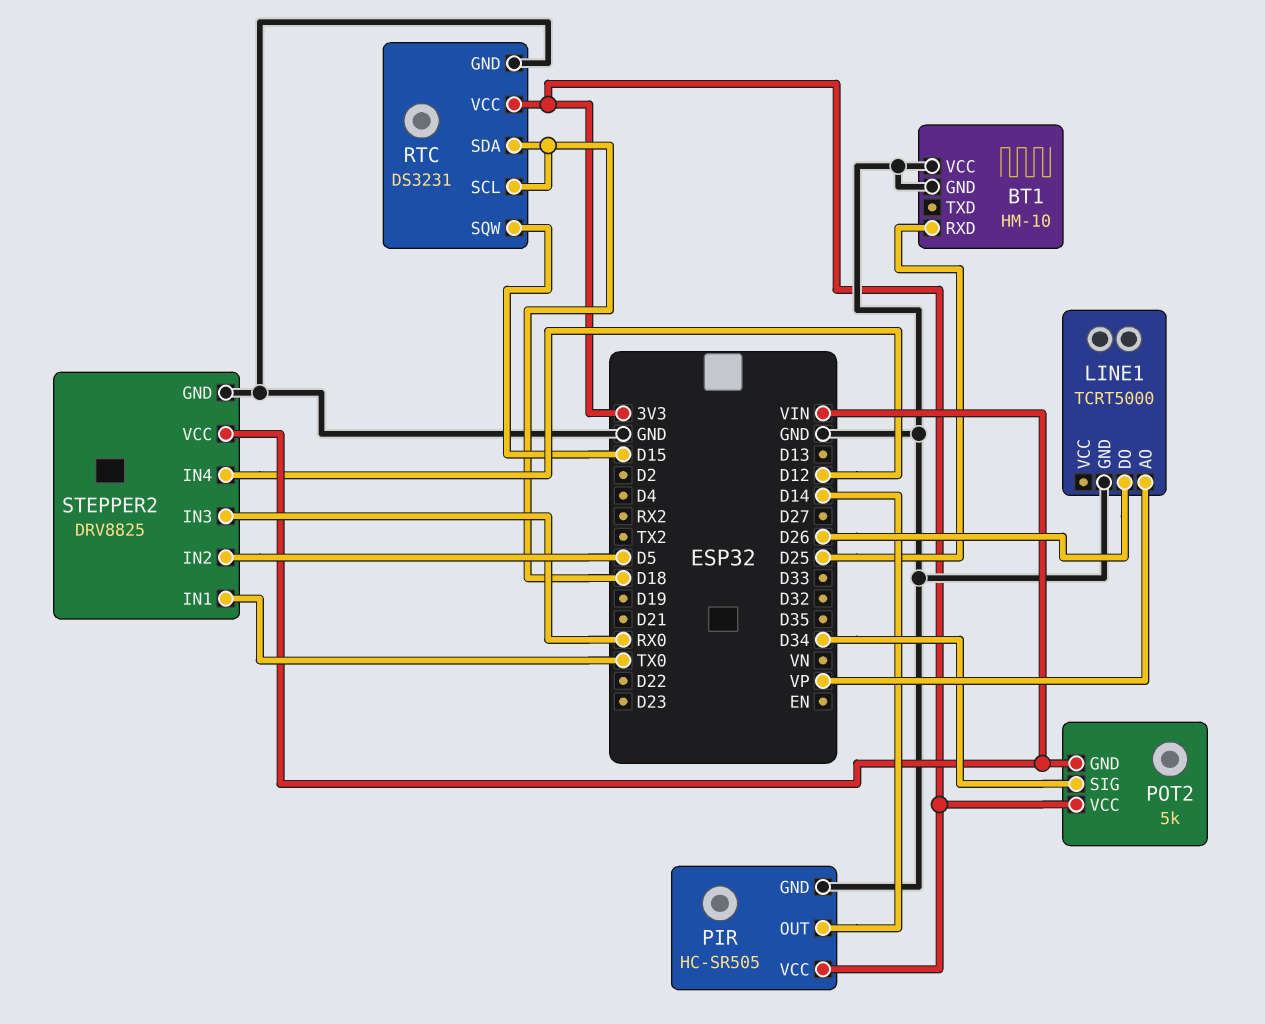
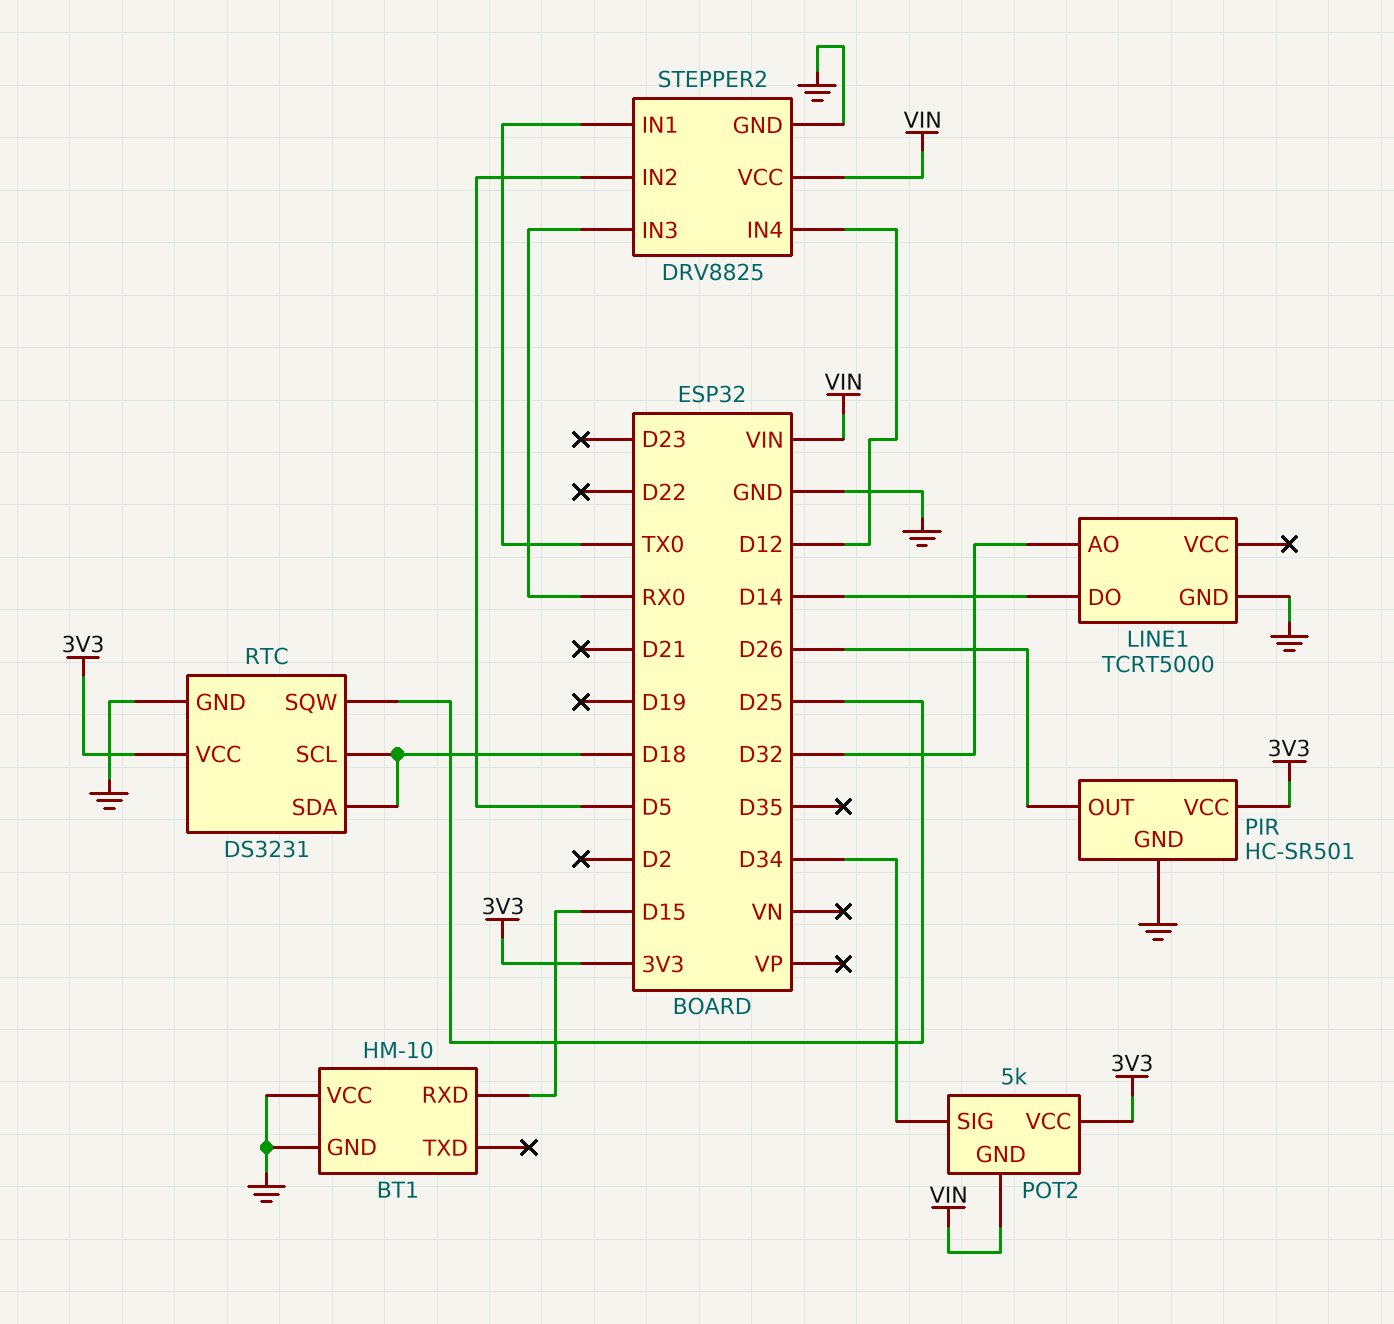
BT1 pin RXD: D25 -> D15
LINE1 pin AO: VP -> D32
LINE1 pin DO: D26 -> D14
PIR: HC-SR505 -> HC-SR501
PIR pin OUT: D14 -> D26
RTC pin SQW: D15 -> D25

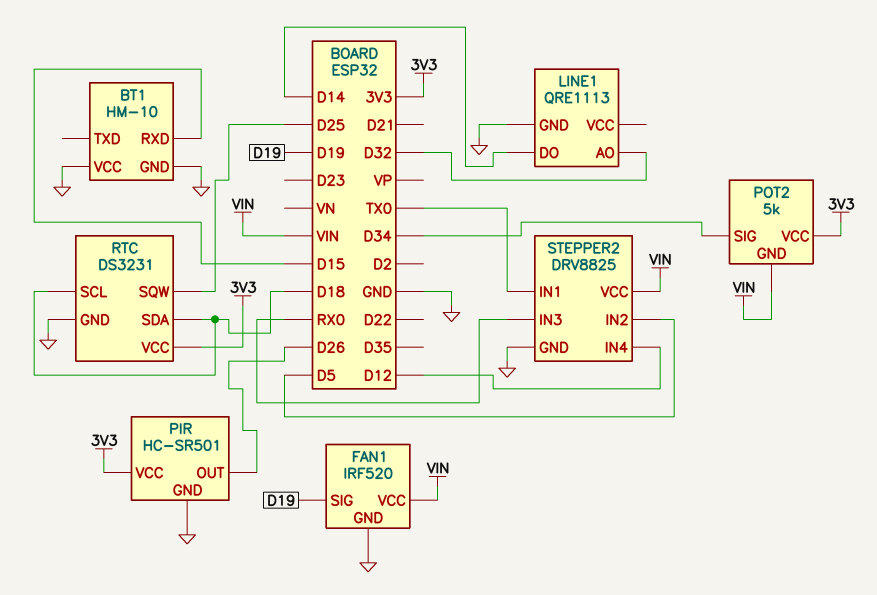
FAN1: none -> IRF520
FAN1 pin GND: none -> GND
FAN1 pin SIG: none -> D19
FAN1 pin VCC: none -> VIN
LINE1: TCRT5000 -> QRE1113

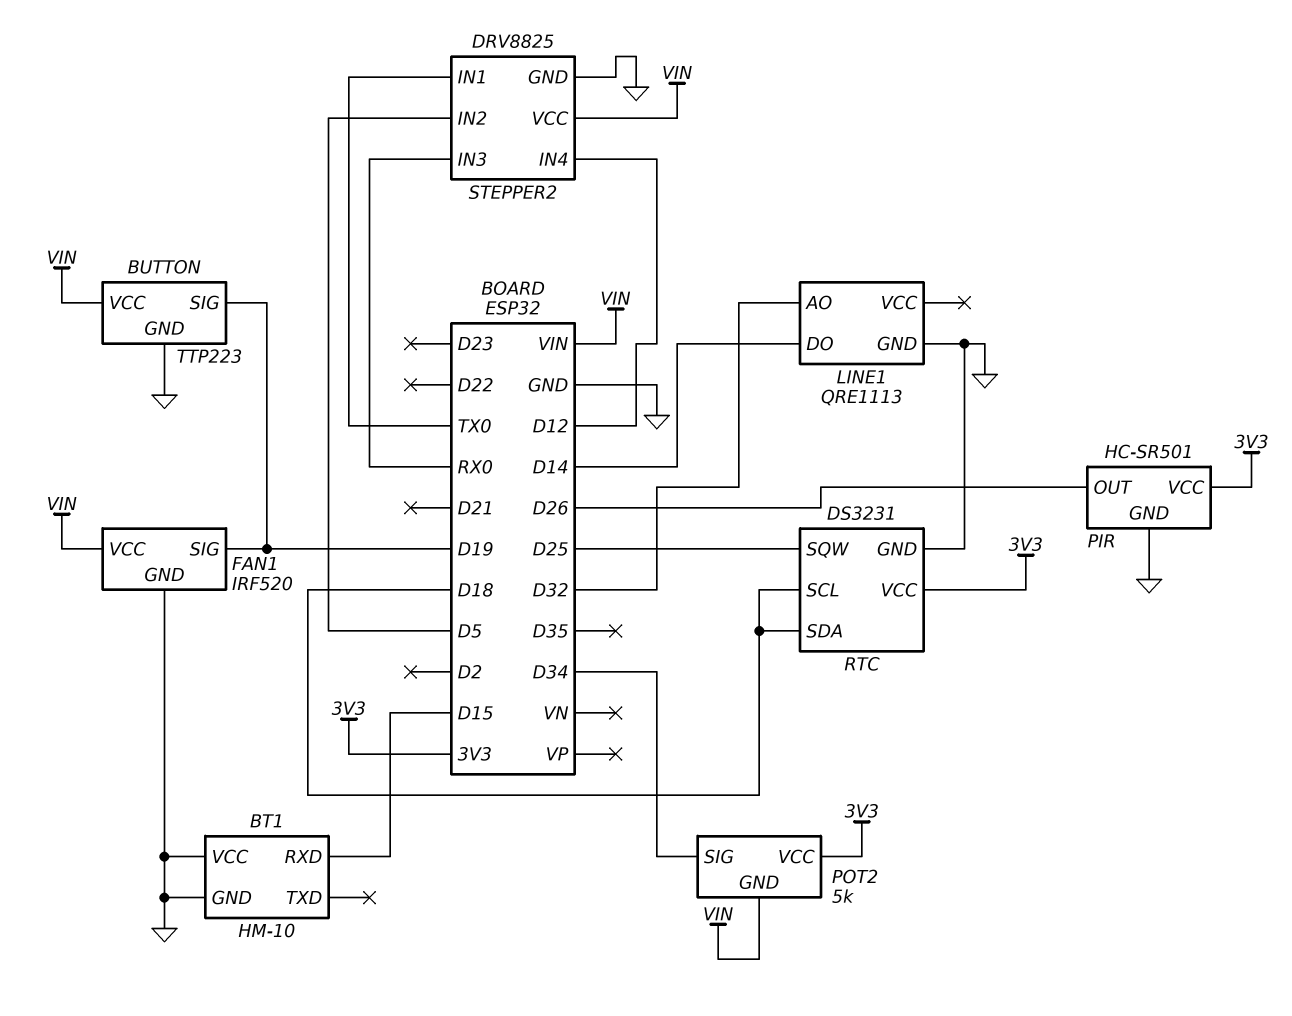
BUTTON: none -> TTP223
BUTTON pin GND: none -> GND
BUTTON pin SIG: none -> D19
BUTTON pin VCC: none -> VIN

